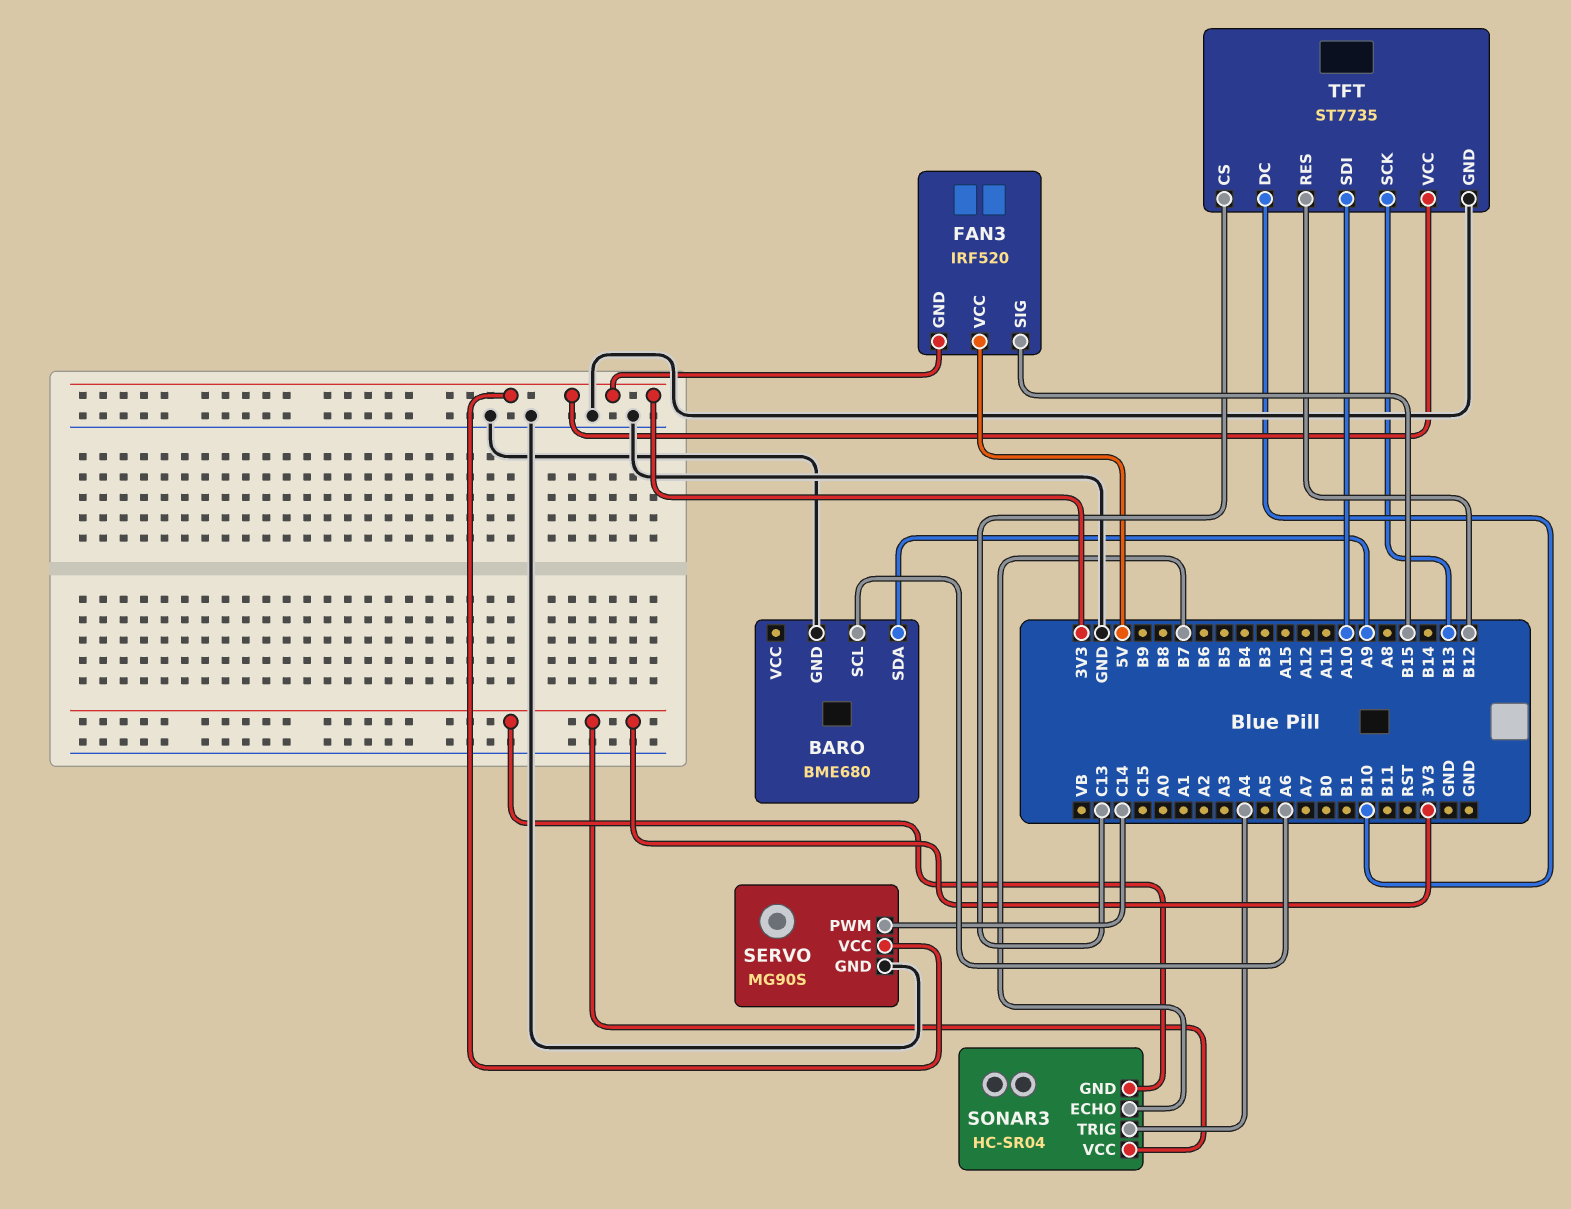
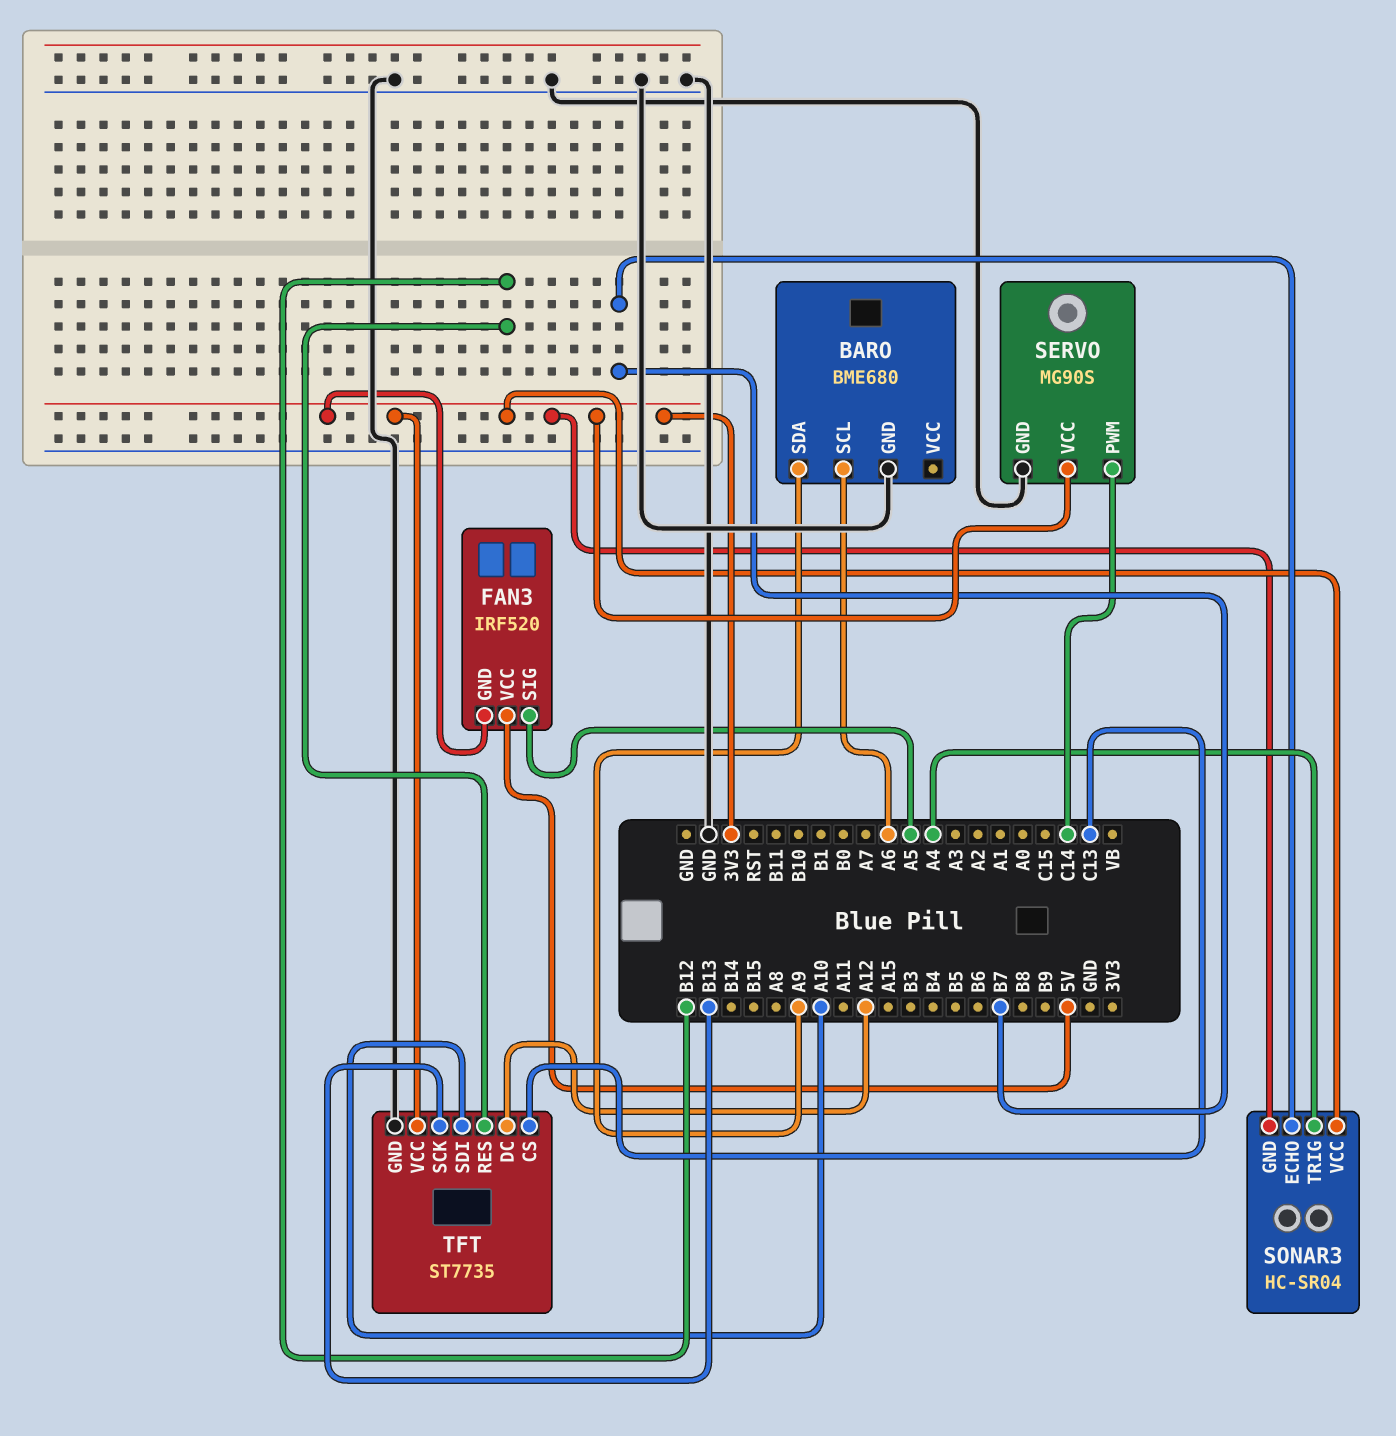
FAN3 pin SIG: B15 -> A5
TFT pin DC: B10 -> A12

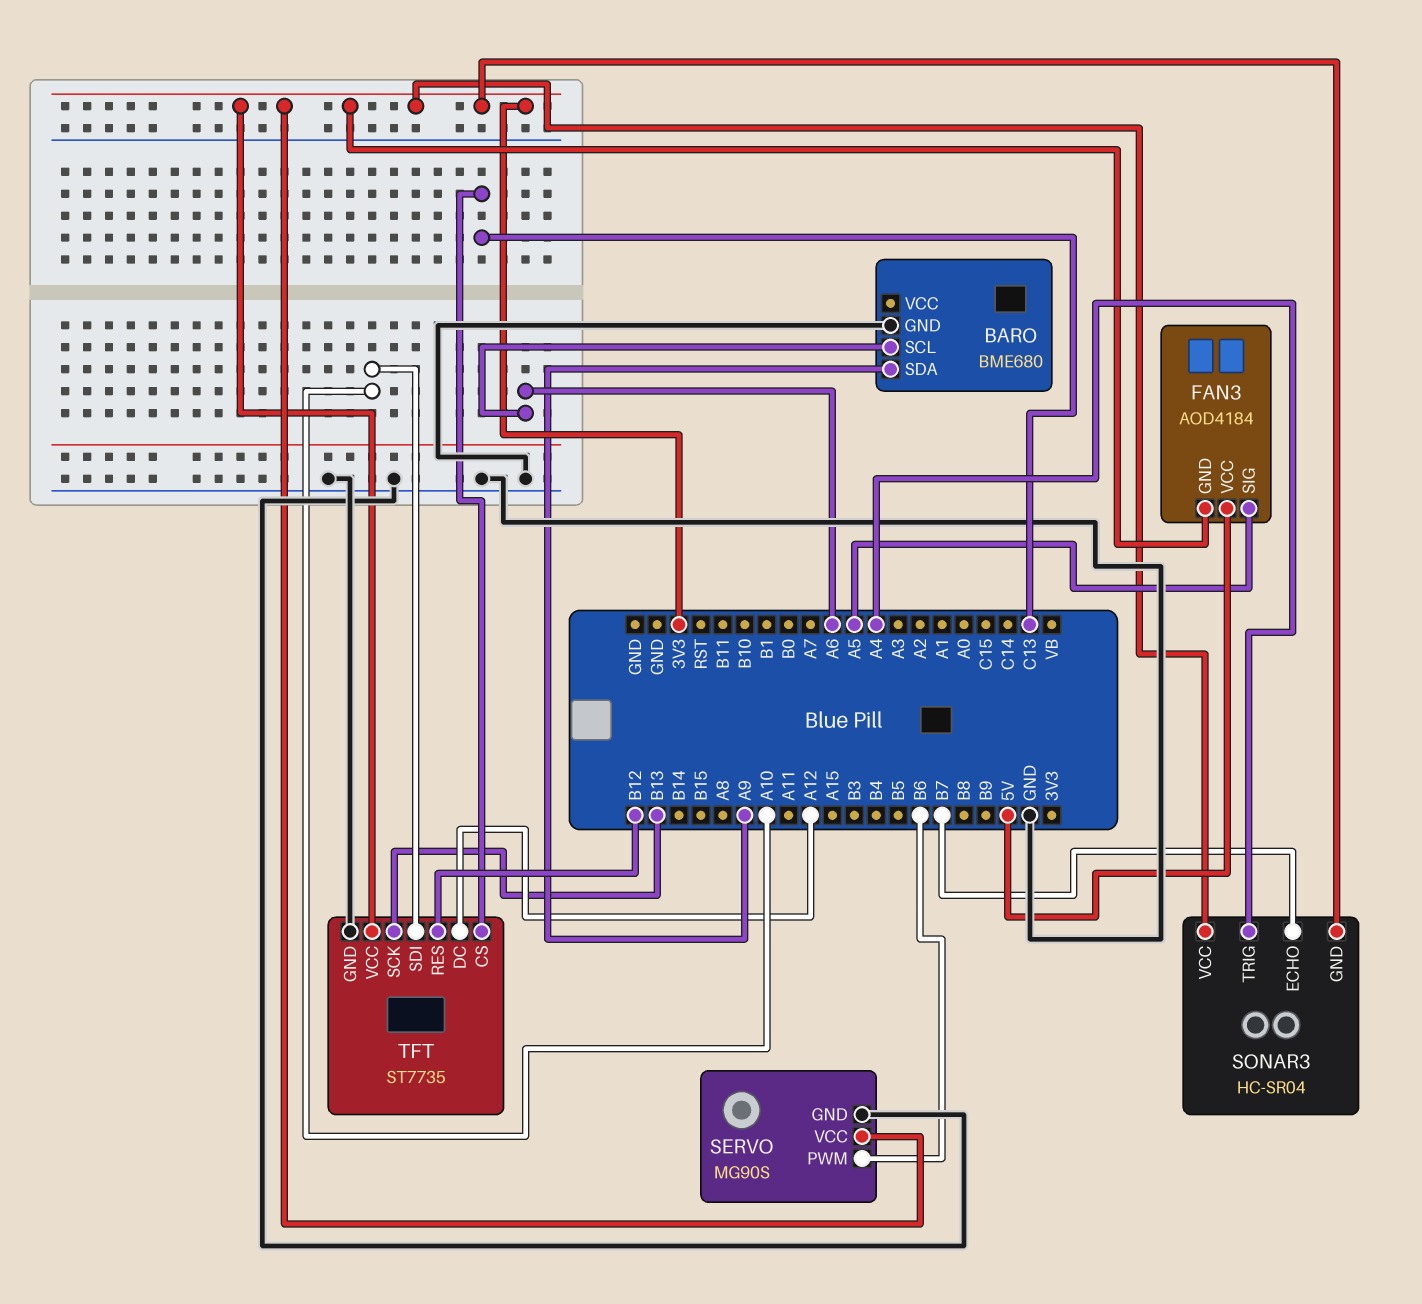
FAN3: IRF520 -> AOD4184
SERVO pin PWM: C14 -> B6

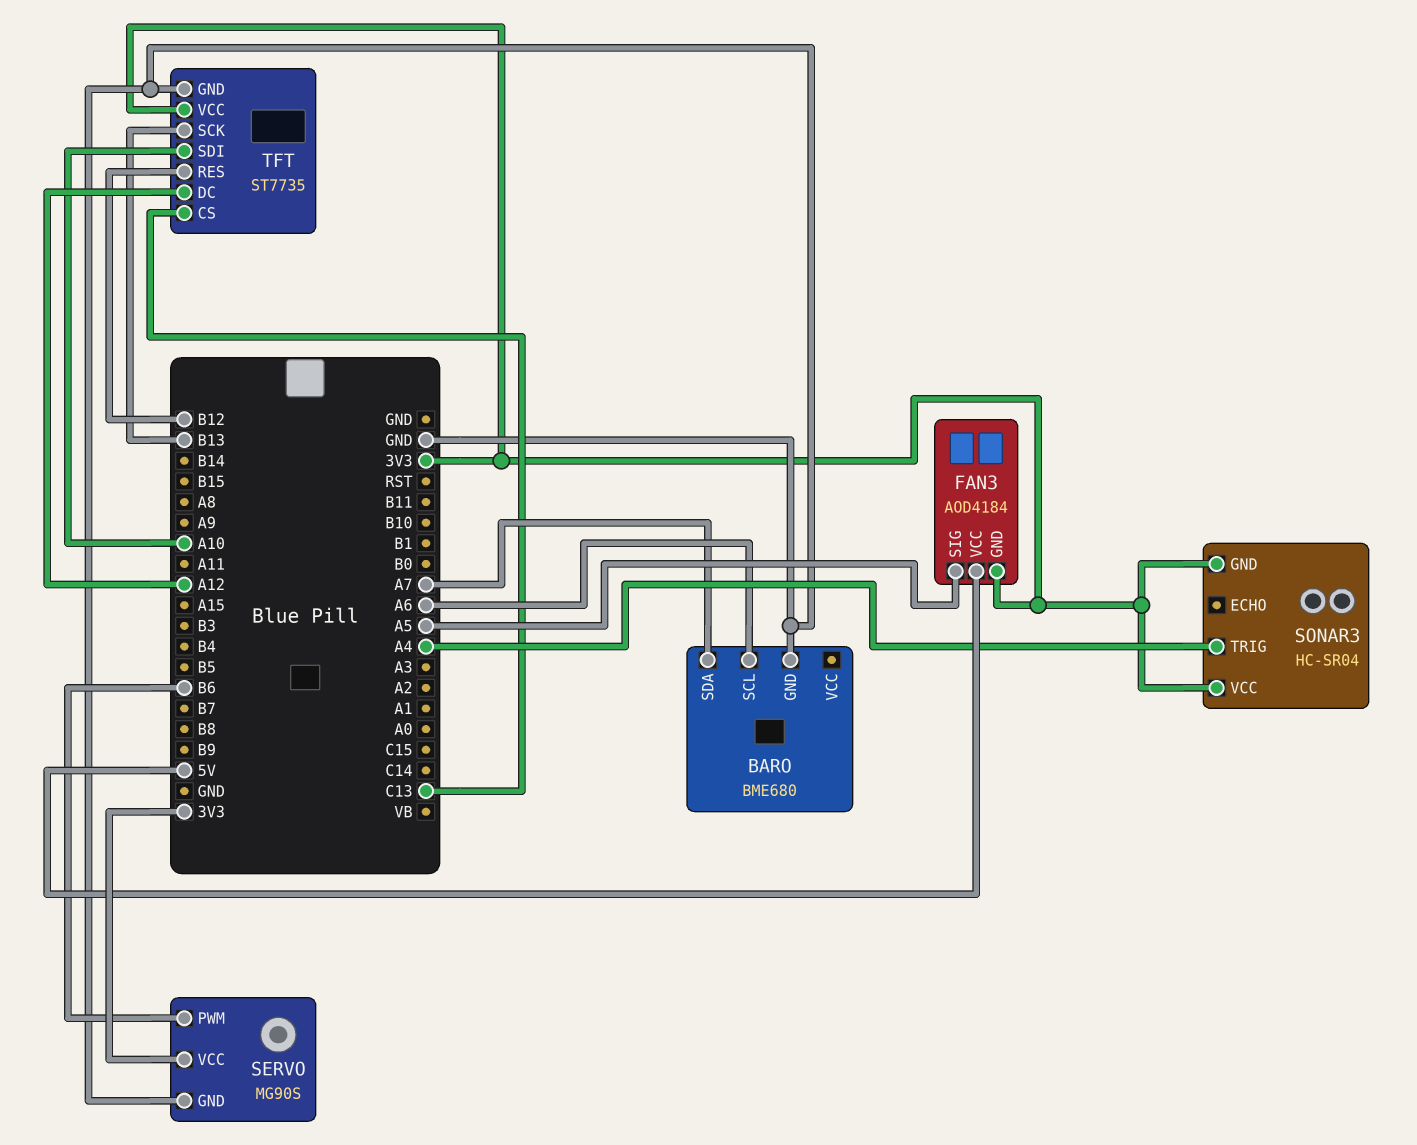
BARO pin SDA: A9 -> A7
SONAR3 pin ECHO: B7 -> none

